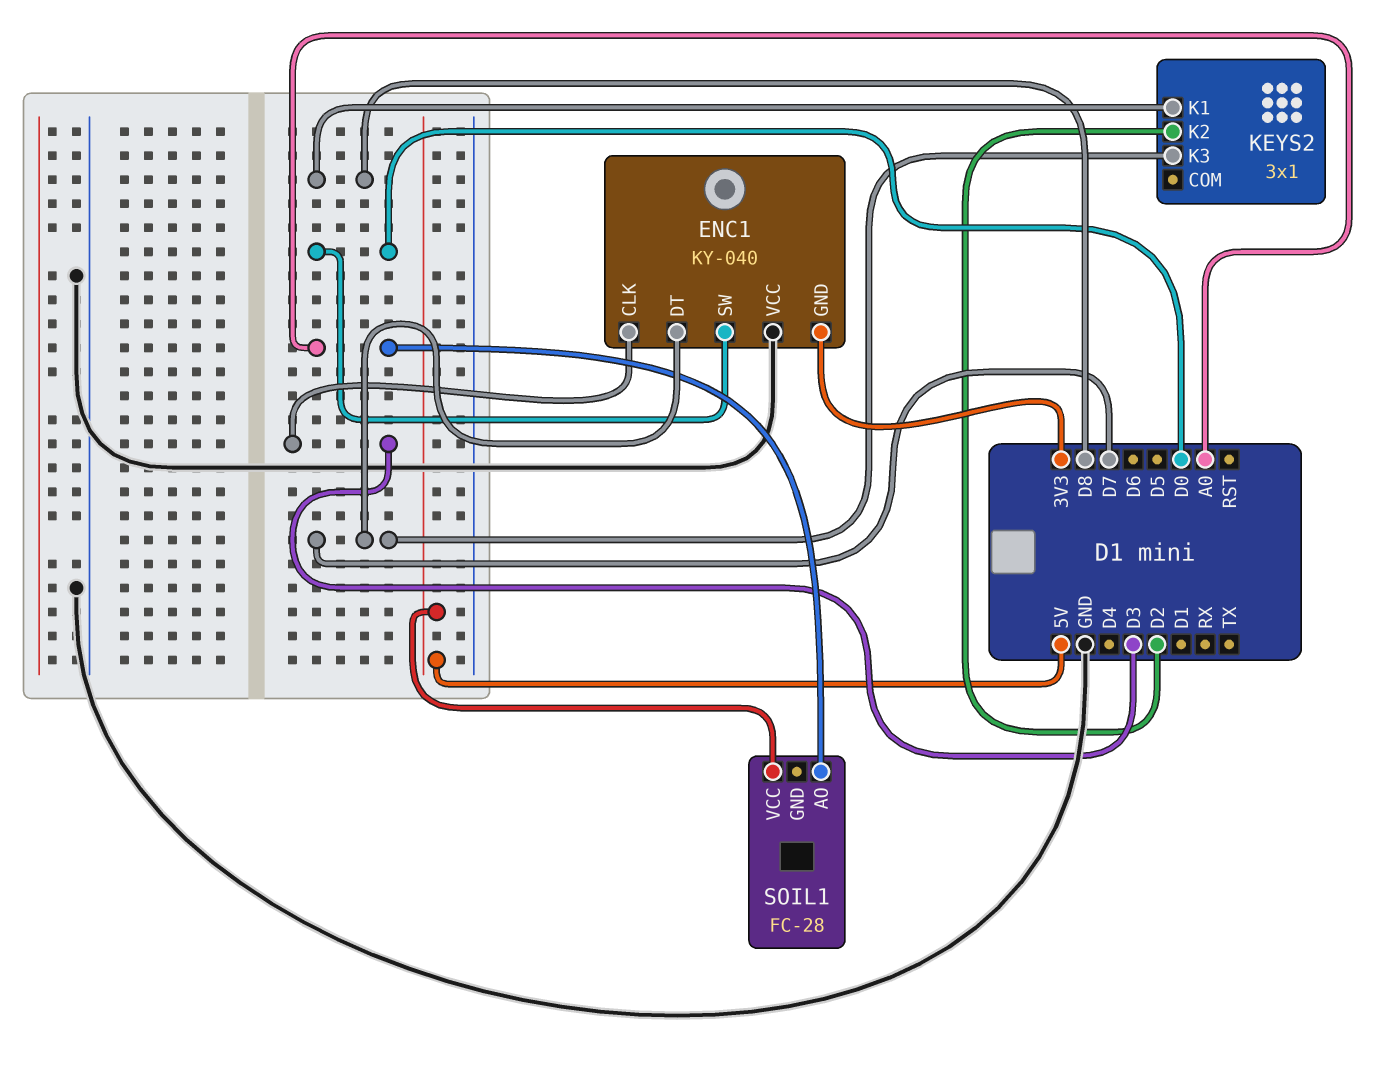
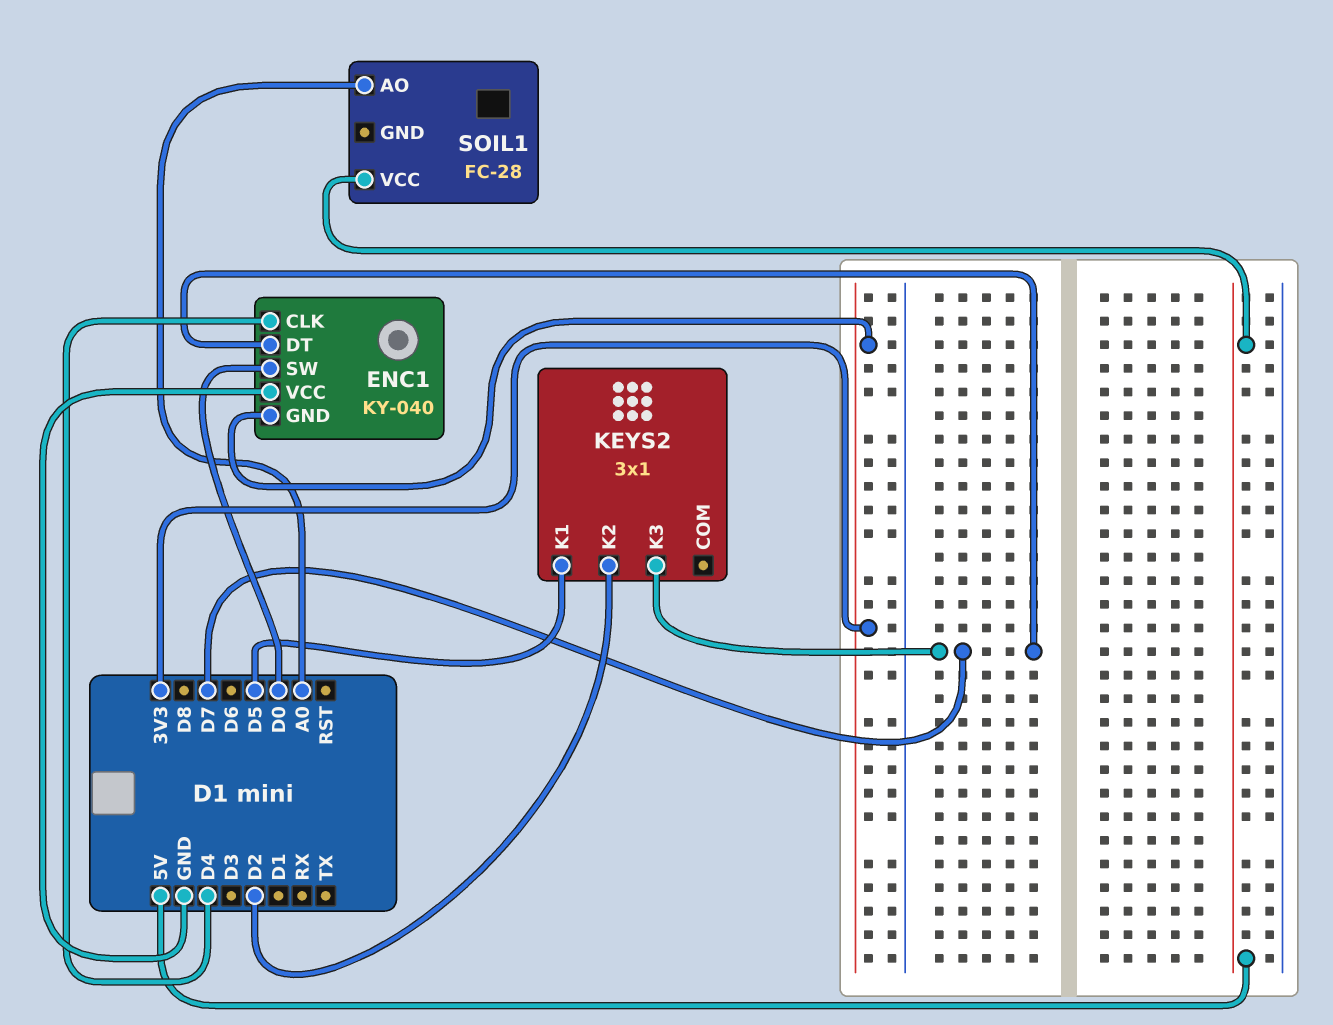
ENC1 pin CLK: D3 -> D4
KEYS2 pin K1: D8 -> D5

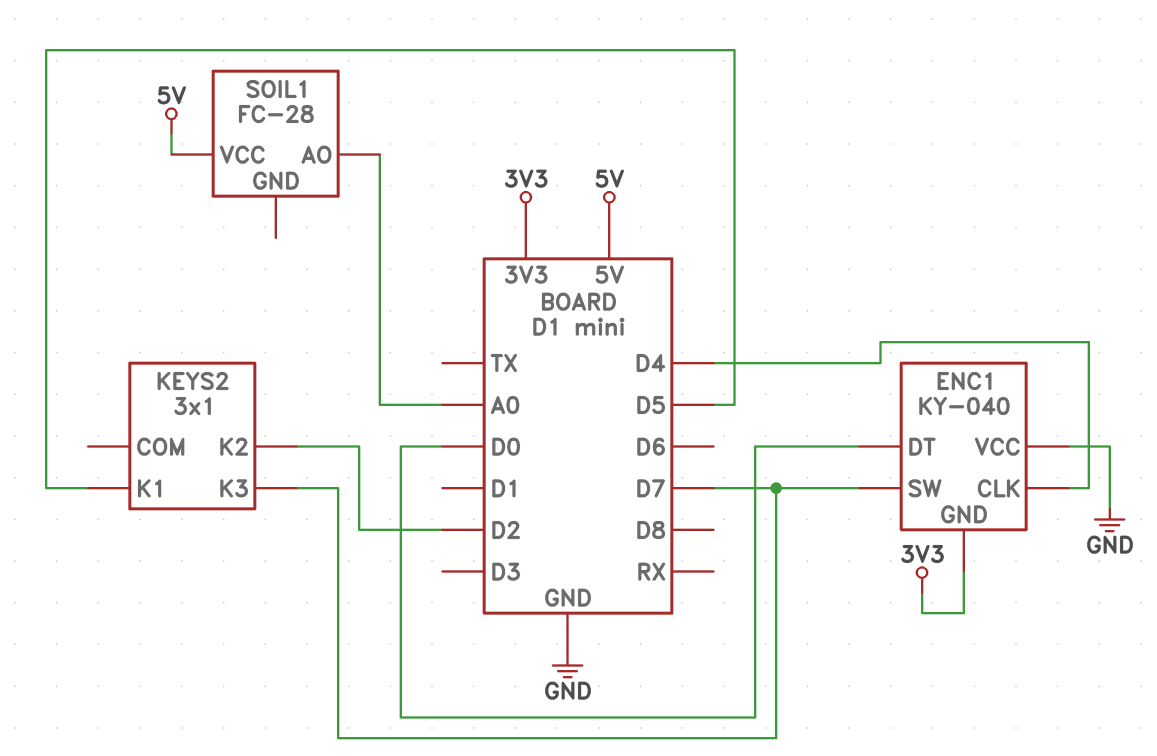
ENC1 pin DT: D7 -> D0
ENC1 pin SW: D0 -> D7

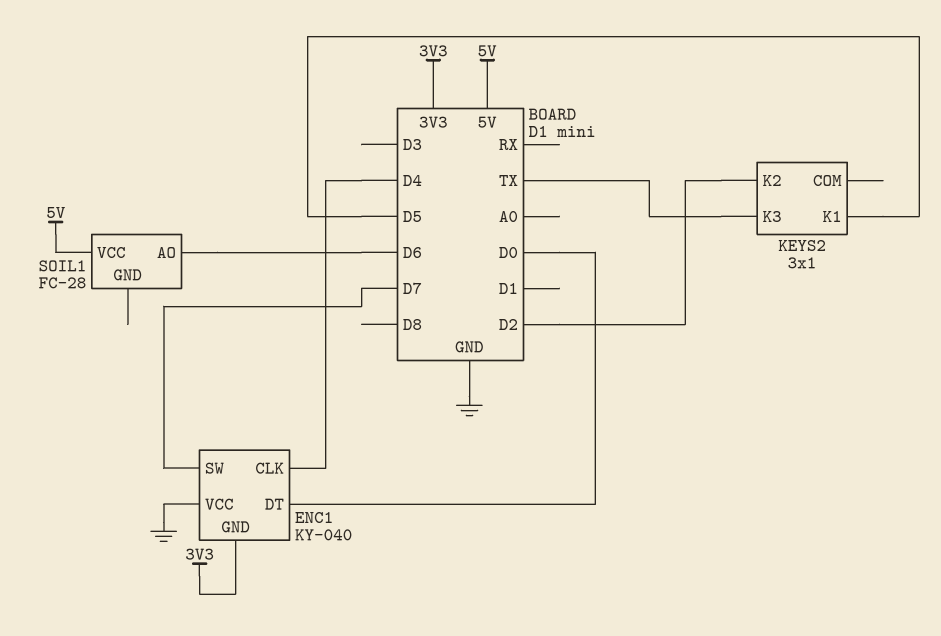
KEYS2 pin K3: D7 -> TX
SOIL1 pin AO: A0 -> D6

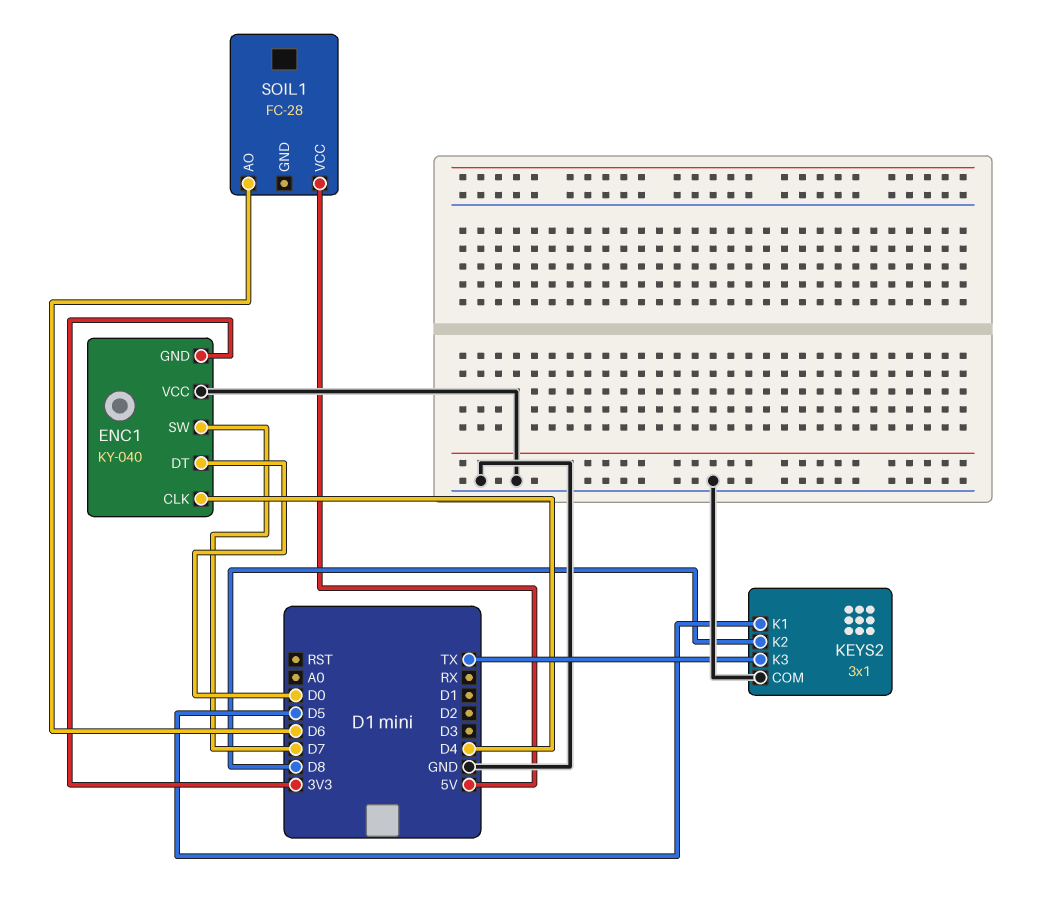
KEYS2 pin COM: none -> GND
KEYS2 pin K2: D2 -> D8

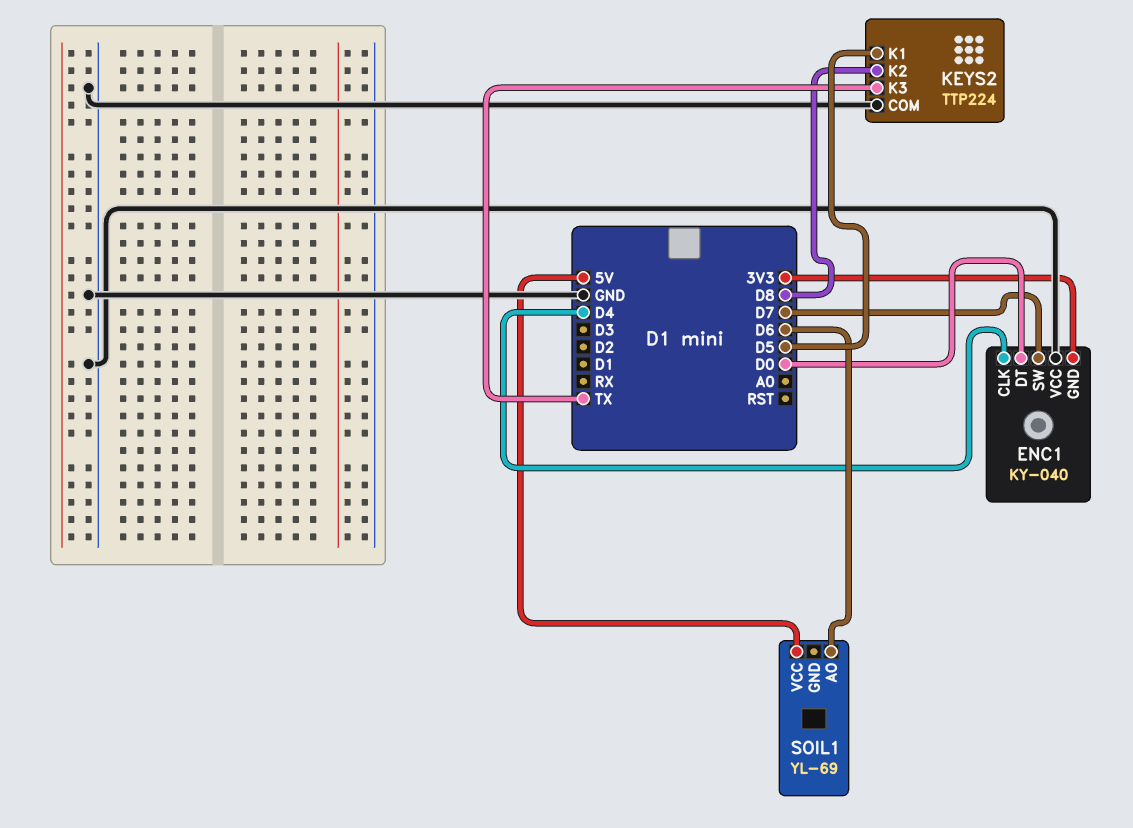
KEYS2: 3x1 -> TTP224
SOIL1: FC-28 -> YL-69

